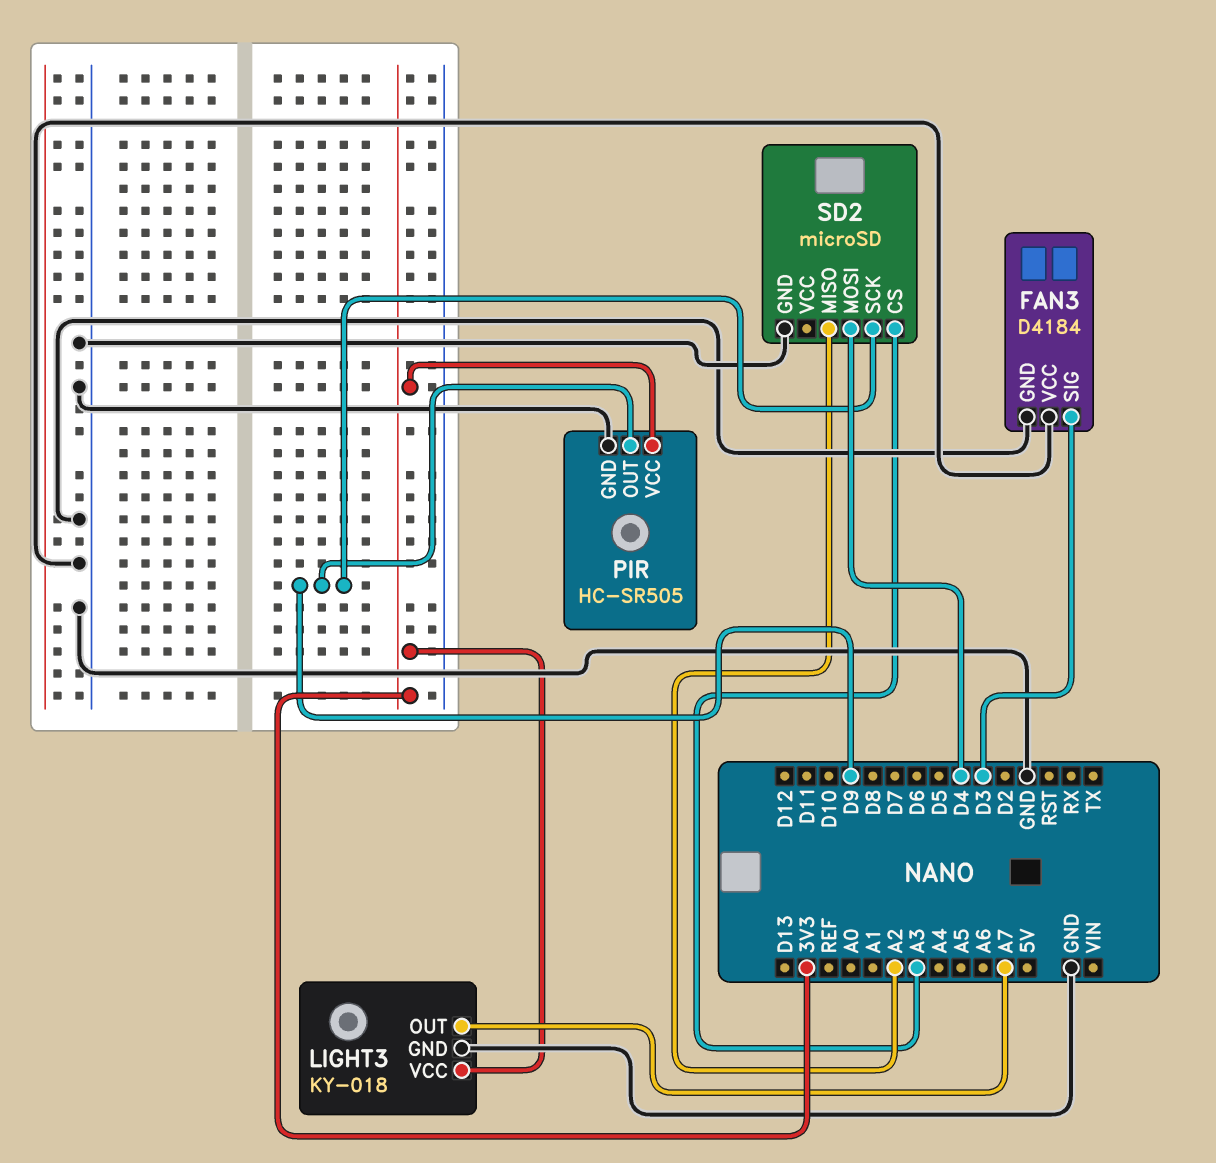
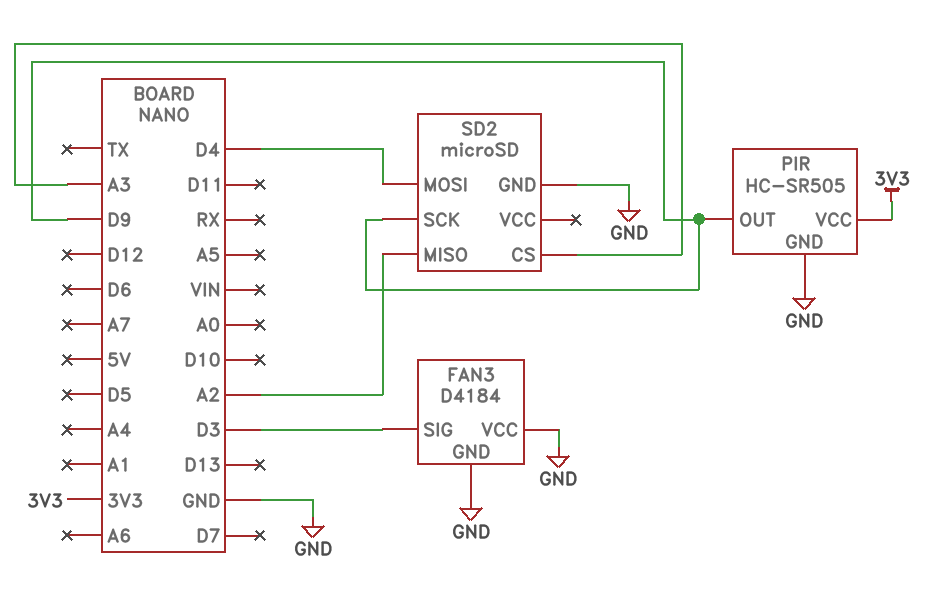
LIGHT3: KY-018 -> none
LIGHT3 pin GND: GND -> none
LIGHT3 pin OUT: A7 -> none
LIGHT3 pin VCC: 3V3 -> none

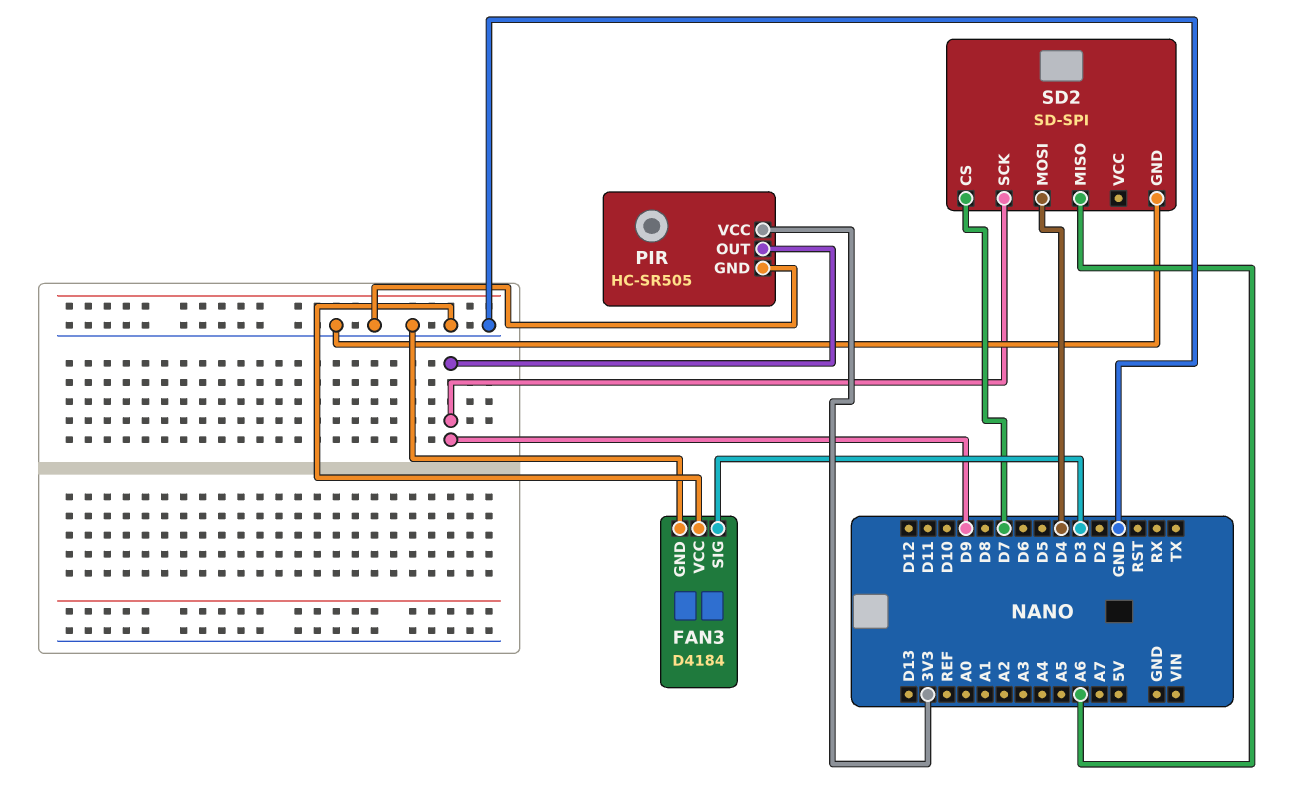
SD2: microSD -> SD-SPI
SD2 pin CS: A3 -> D7
SD2 pin MISO: A2 -> A6

